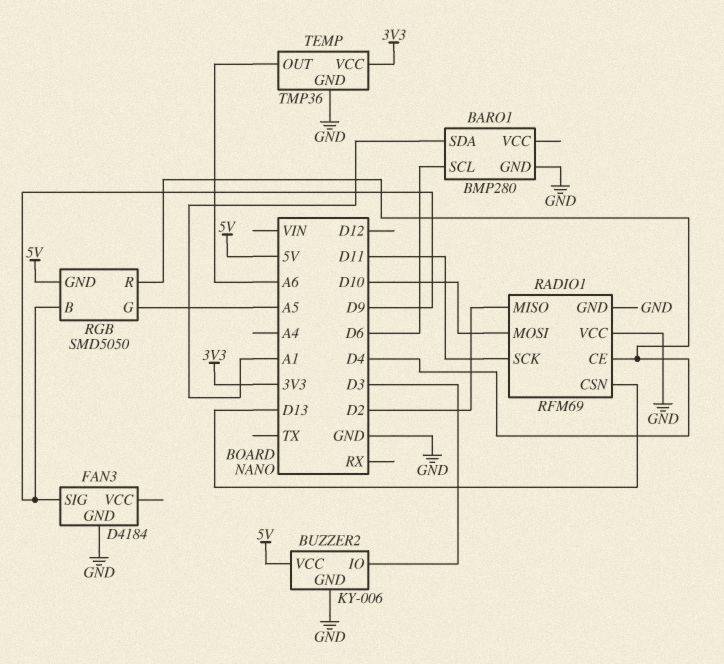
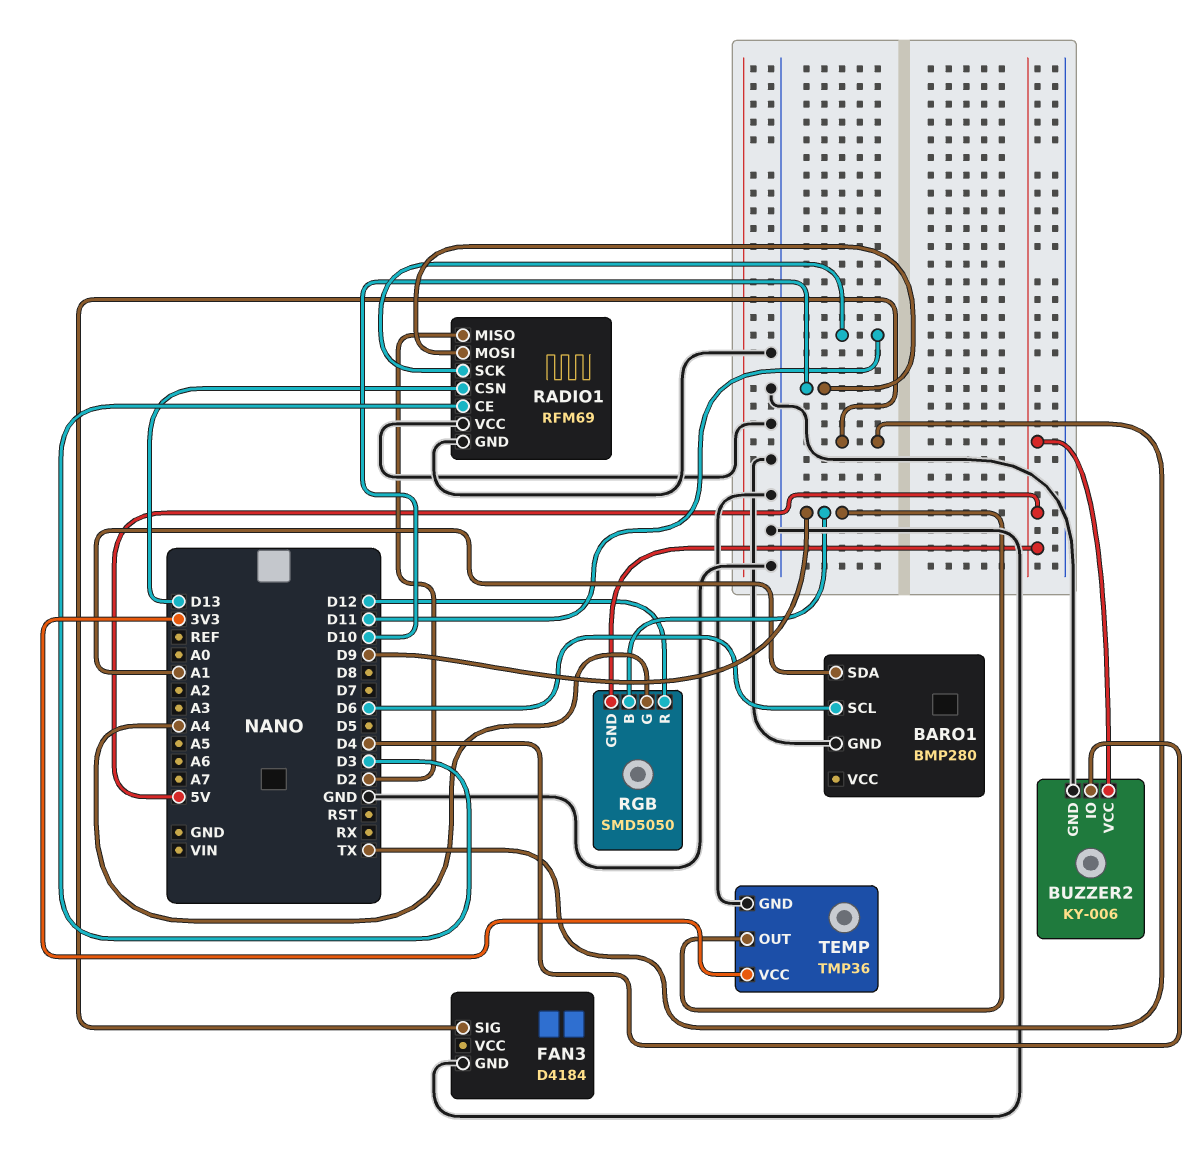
BUZZER2 pin IO: D3 -> D4
FAN3 pin SIG: D9 -> TX
RADIO1 pin CE: D4 -> D3
RGB pin G: A5 -> A4
RGB pin R: D4 -> D12
TEMP pin OUT: A6 -> D9

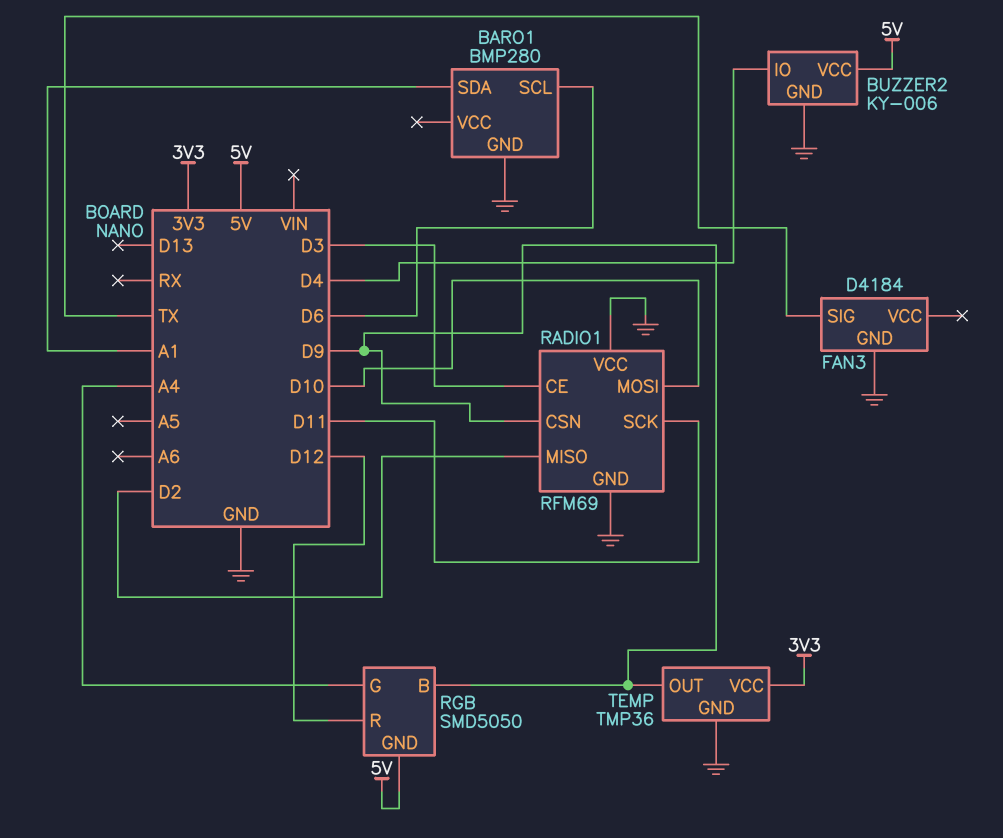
RADIO1 pin CSN: D13 -> D9

